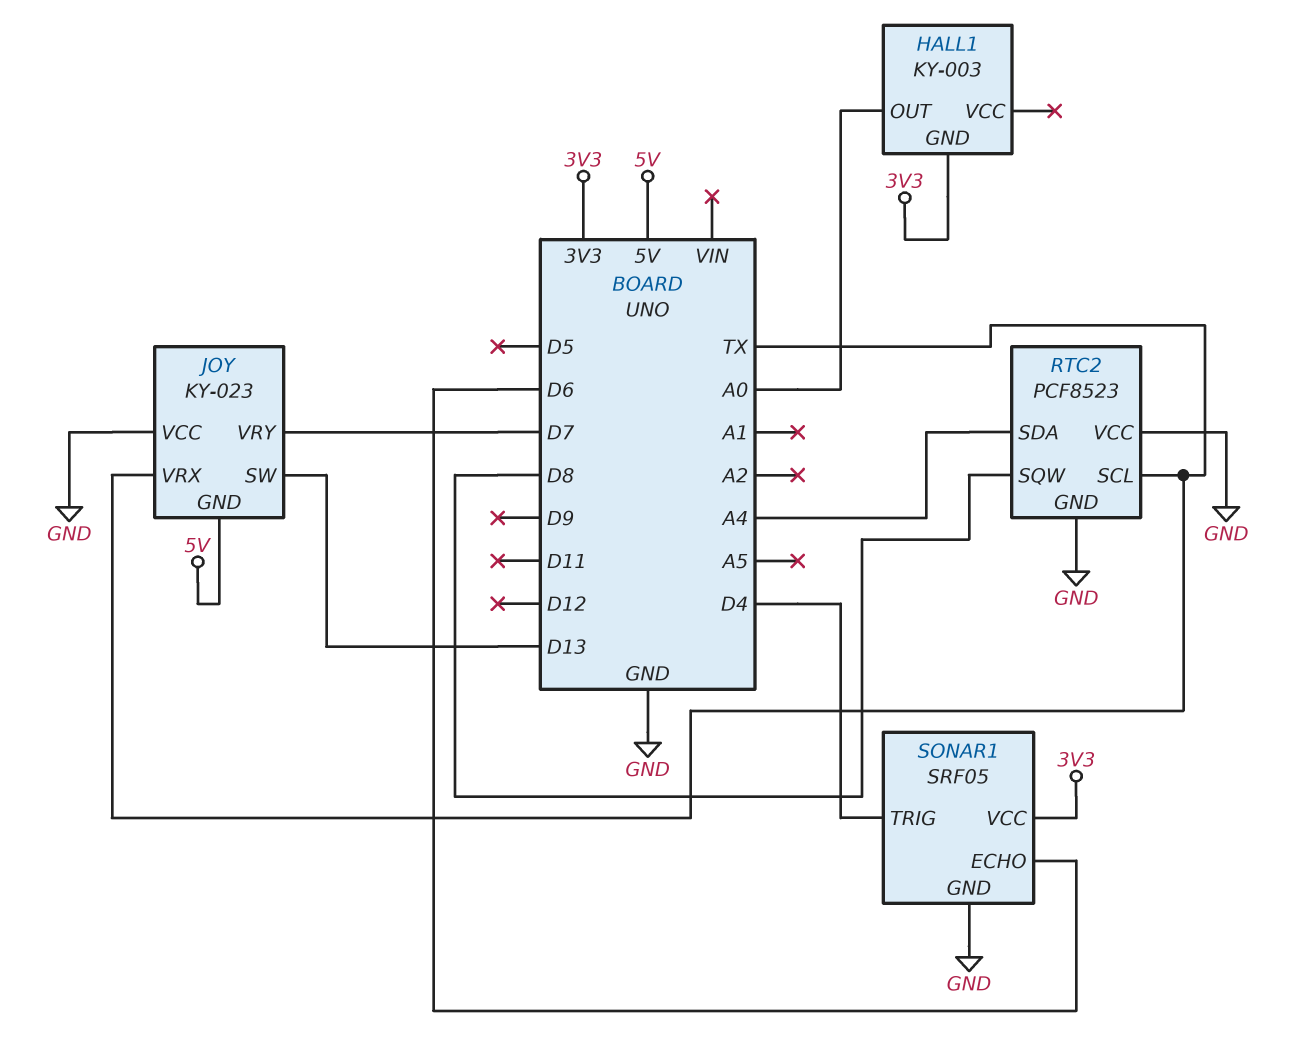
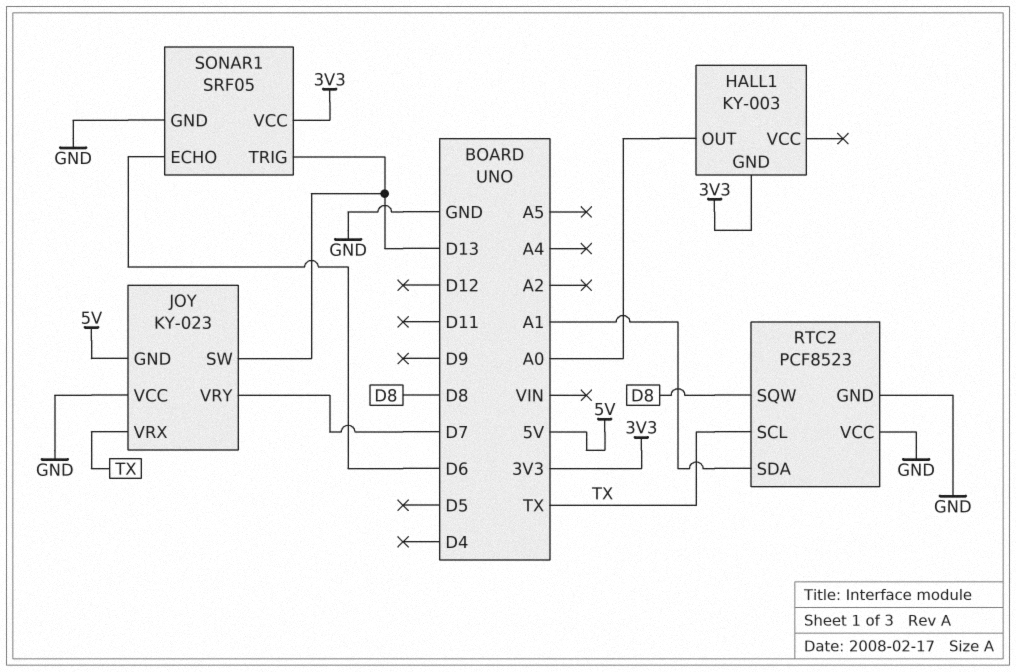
RTC2 pin SDA: A4 -> A1
SONAR1 pin TRIG: D4 -> D13

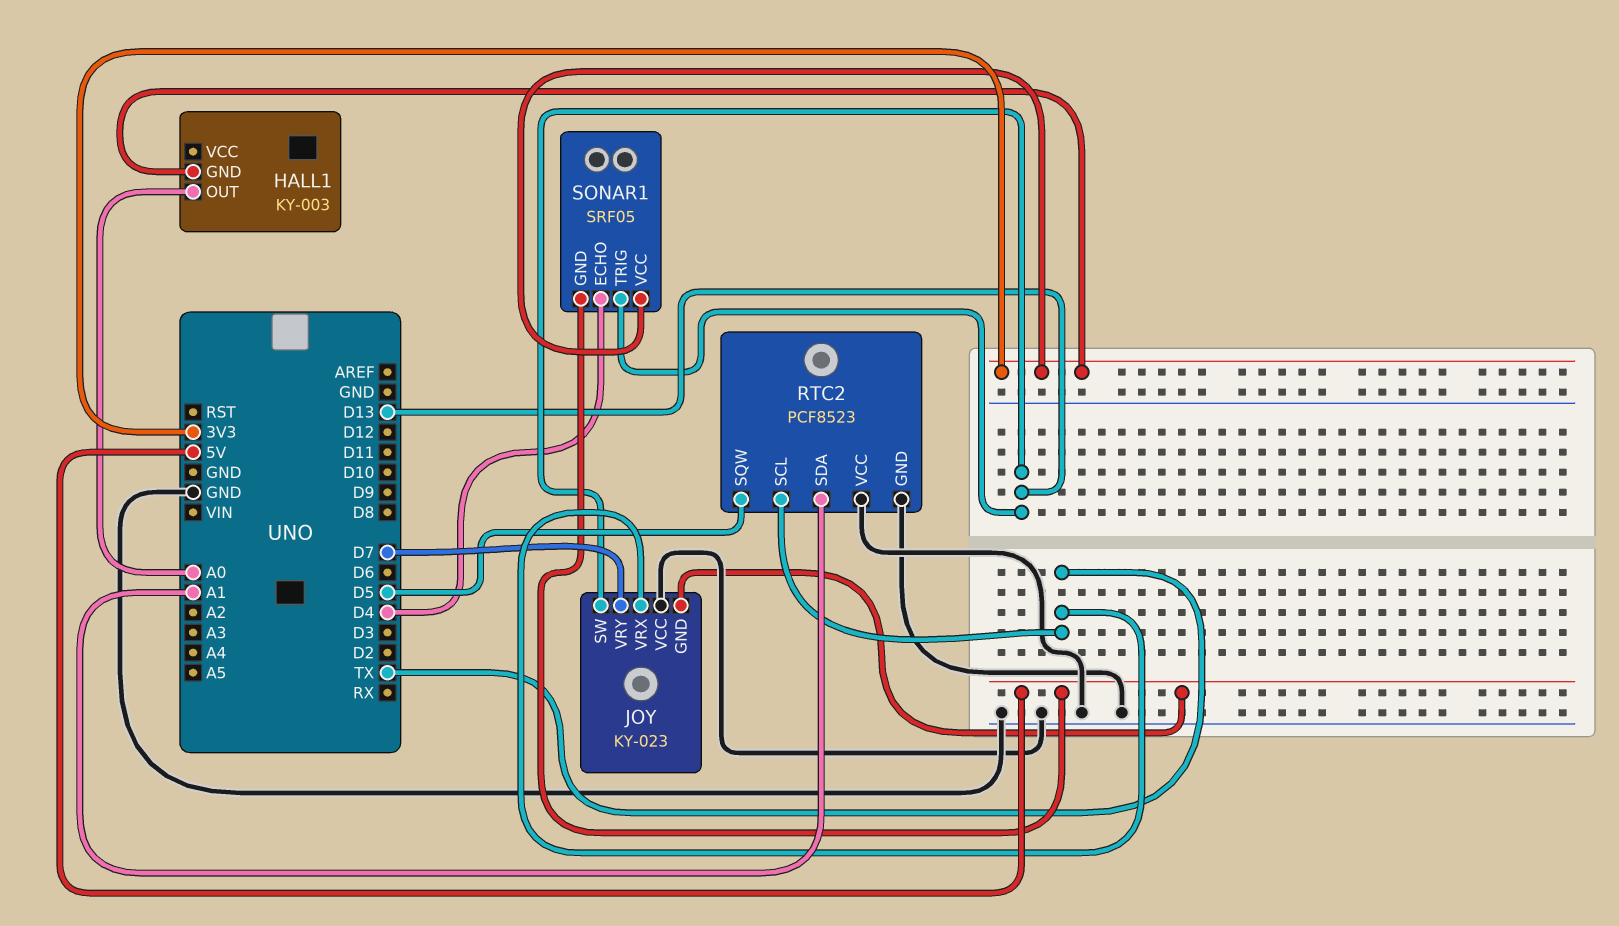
RTC2 pin SQW: D8 -> D5
SONAR1 pin ECHO: D6 -> D4
SONAR1 pin GND: GND -> 5V

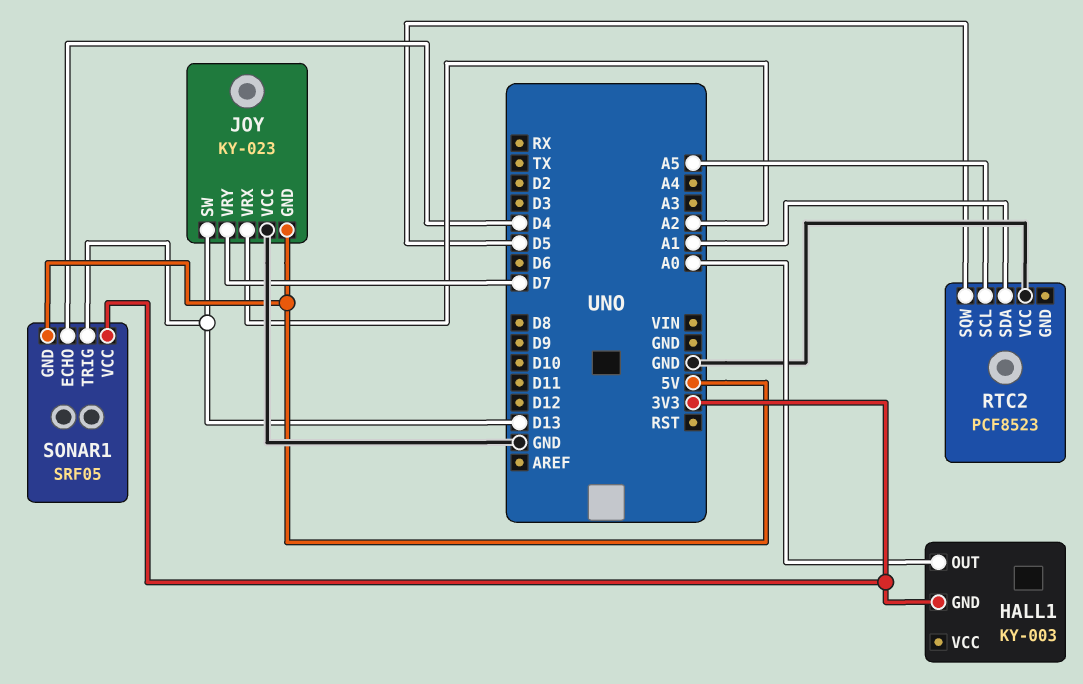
JOY pin VRX: TX -> A2
RTC2 pin GND: GND -> none
RTC2 pin SCL: TX -> A5

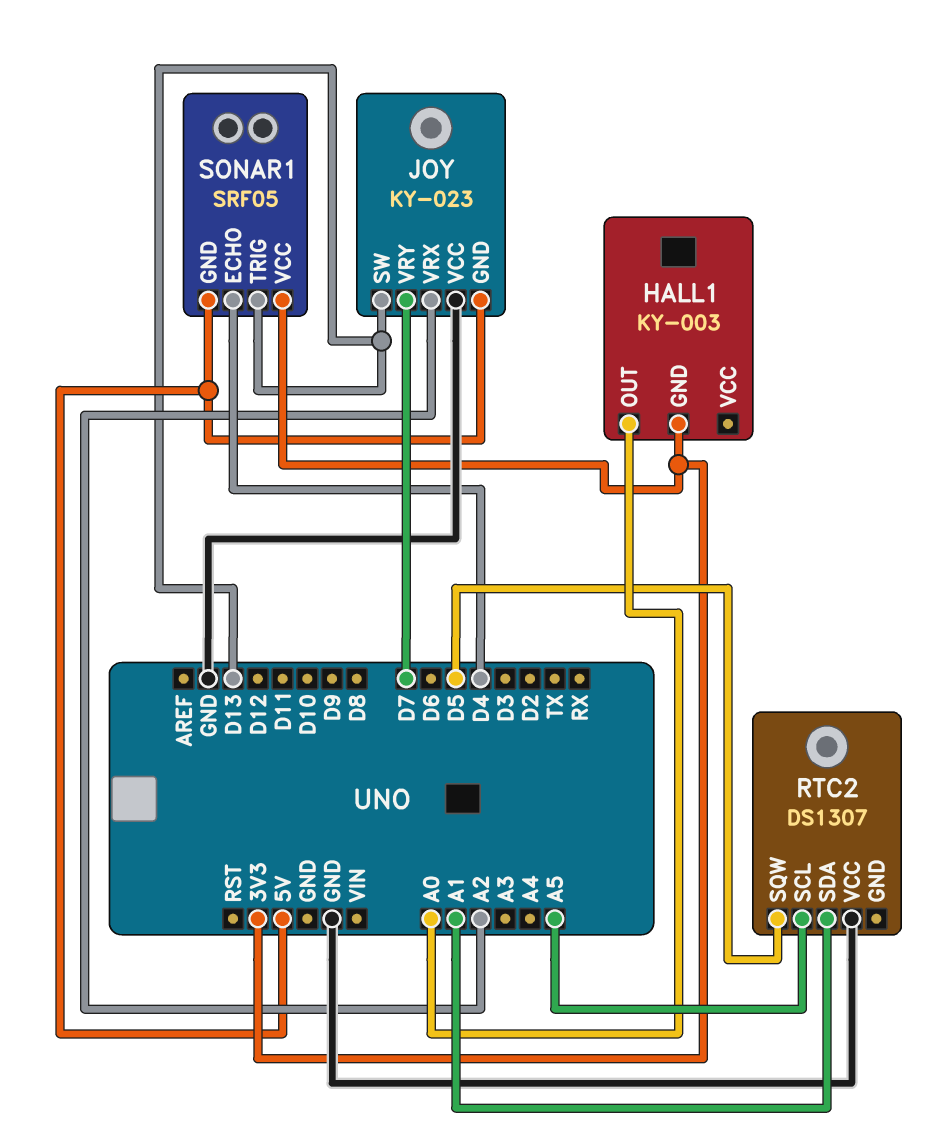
RTC2: PCF8523 -> DS1307

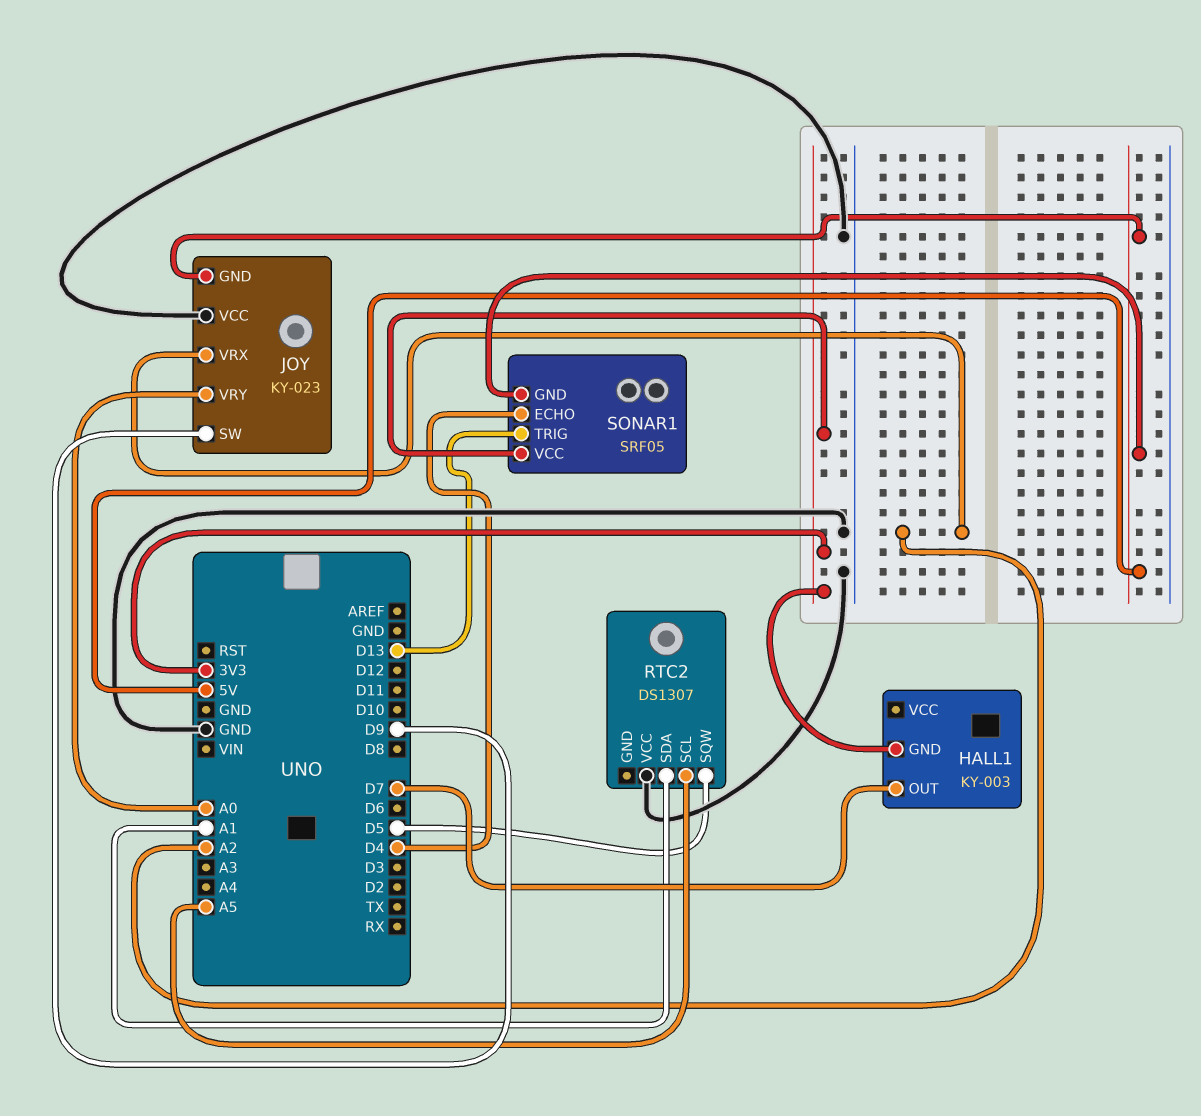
HALL1 pin OUT: A0 -> D7
JOY pin SW: D13 -> D9
JOY pin VRY: D7 -> A0

